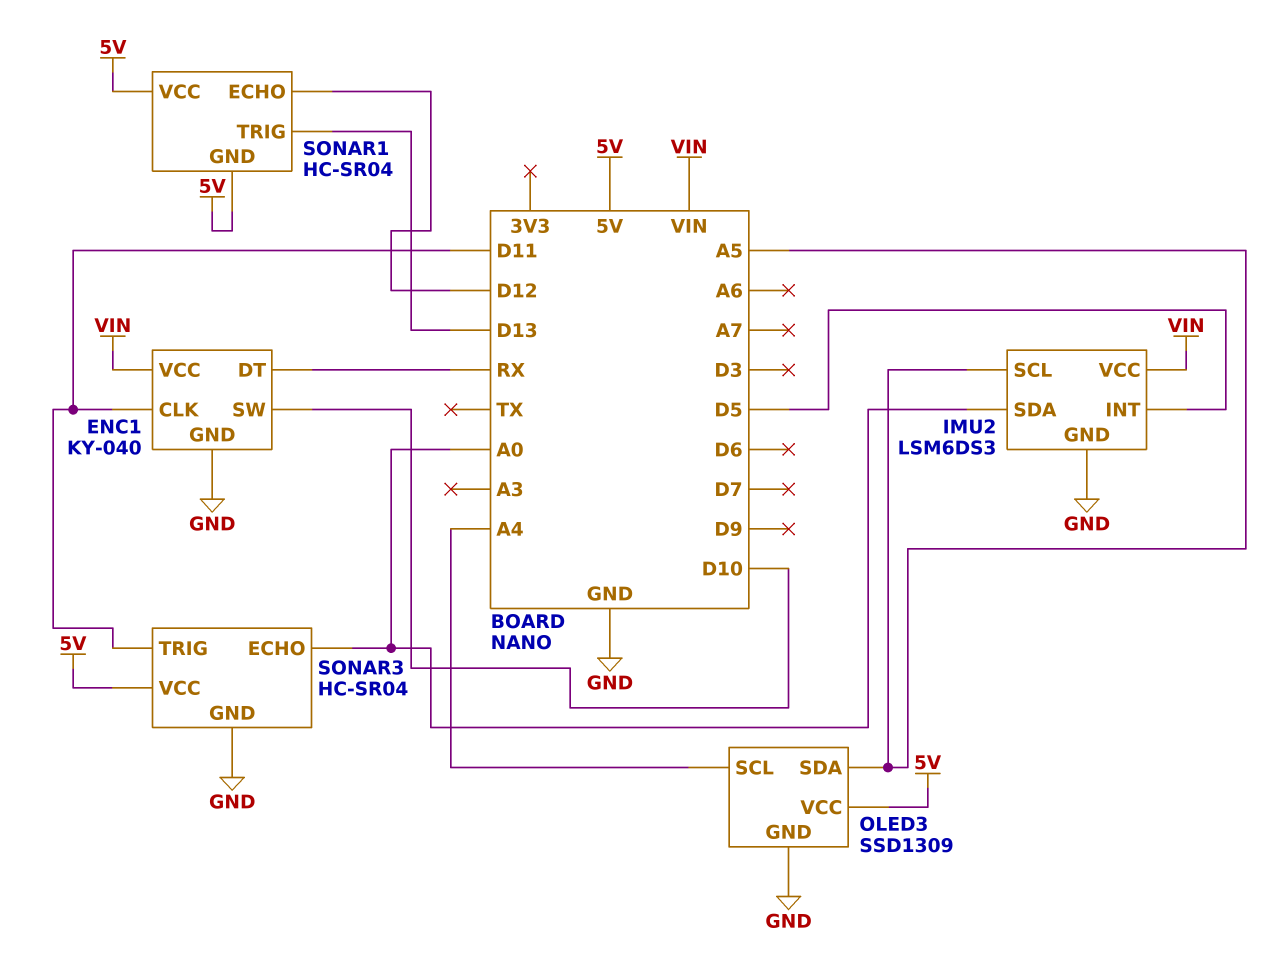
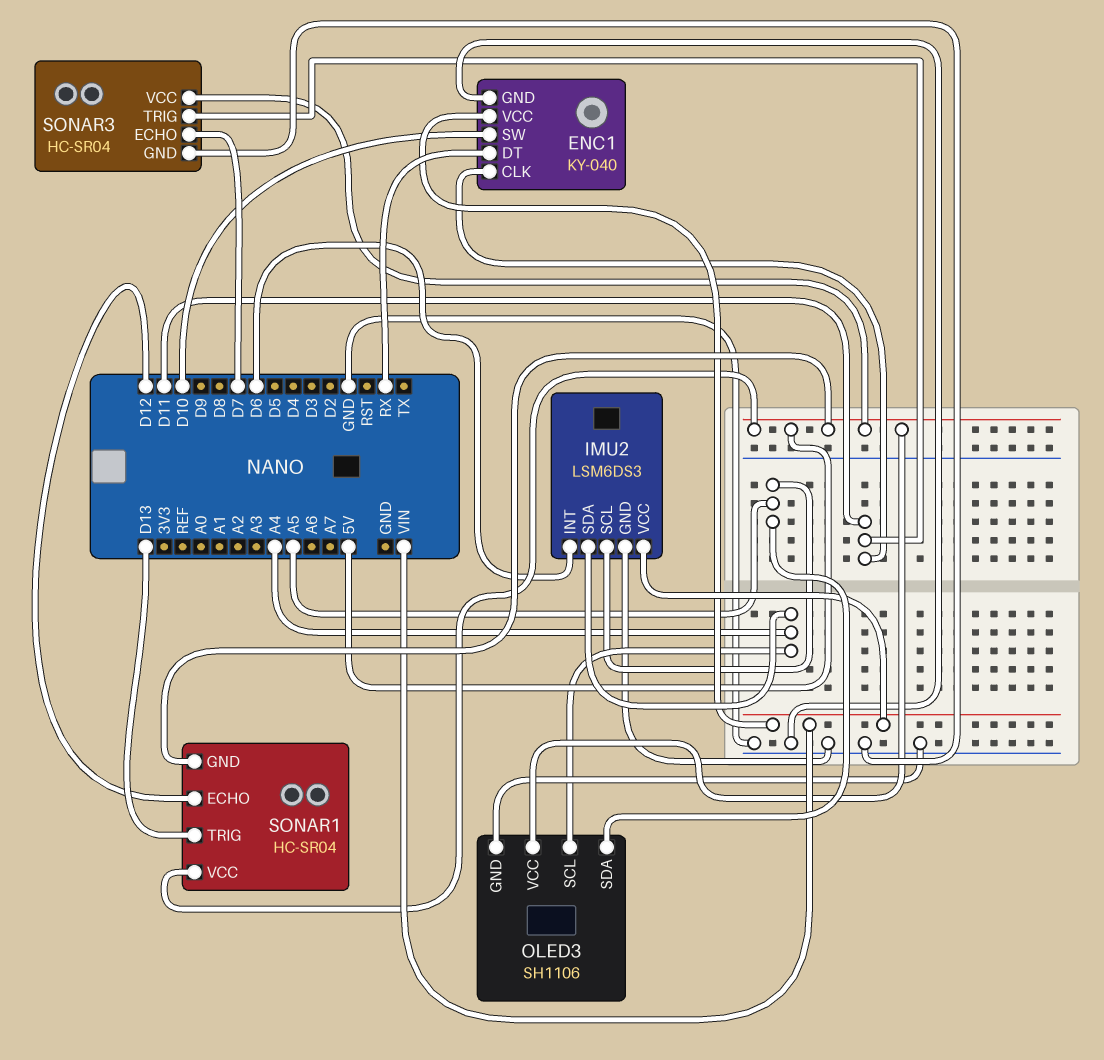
IMU2 pin INT: D5 -> D6
IMU2 pin SDA: A0 -> A4
OLED3: SSD1309 -> SH1106
SONAR3 pin ECHO: A0 -> D7

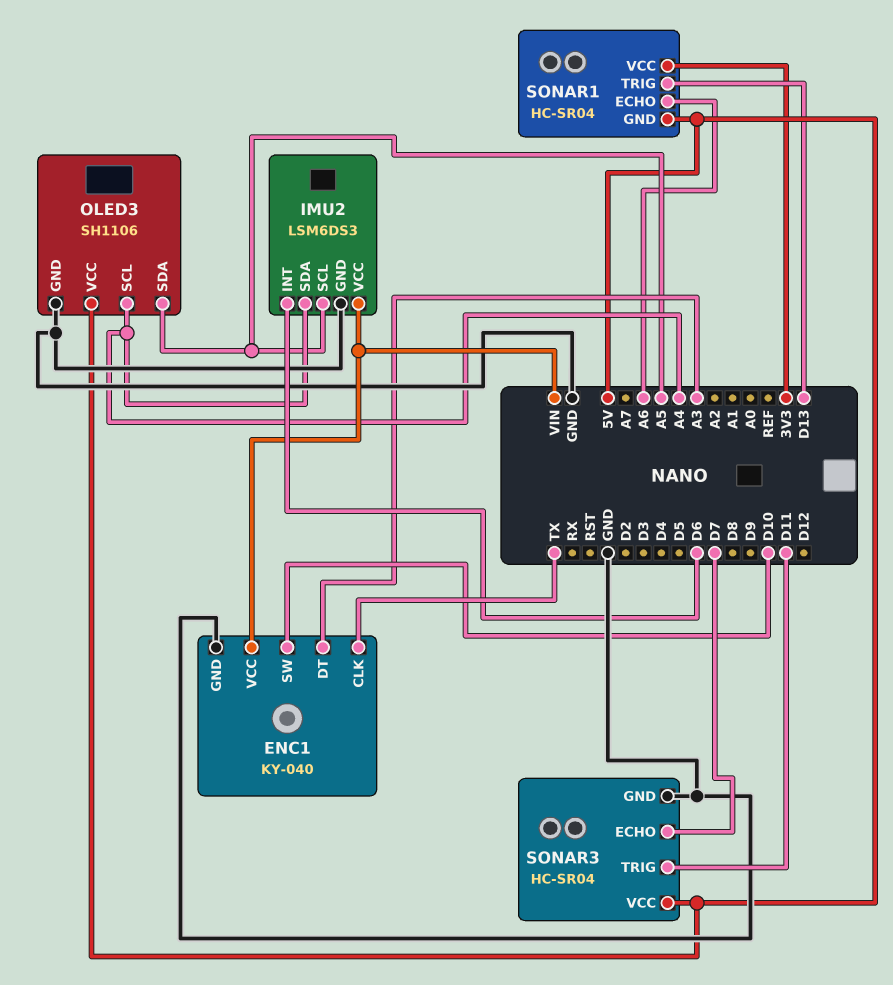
ENC1 pin CLK: D11 -> TX
ENC1 pin DT: RX -> A3
SONAR1 pin ECHO: D12 -> A6
SONAR1 pin VCC: 5V -> 3V3

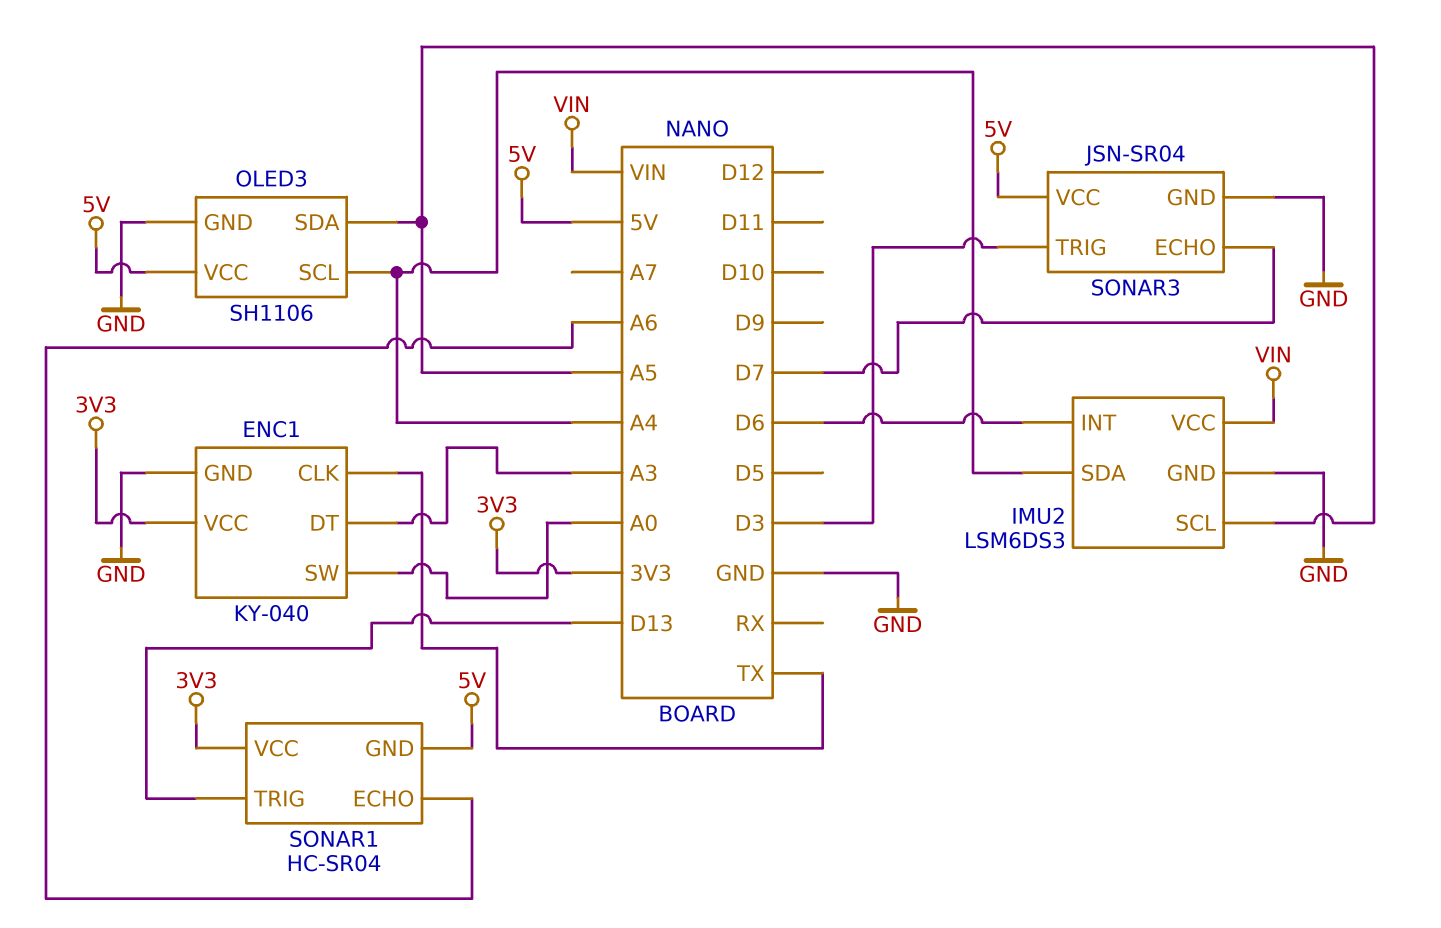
ENC1 pin SW: D10 -> A0
ENC1 pin VCC: VIN -> 3V3
SONAR3: HC-SR04 -> JSN-SR04
SONAR3 pin TRIG: D11 -> D3

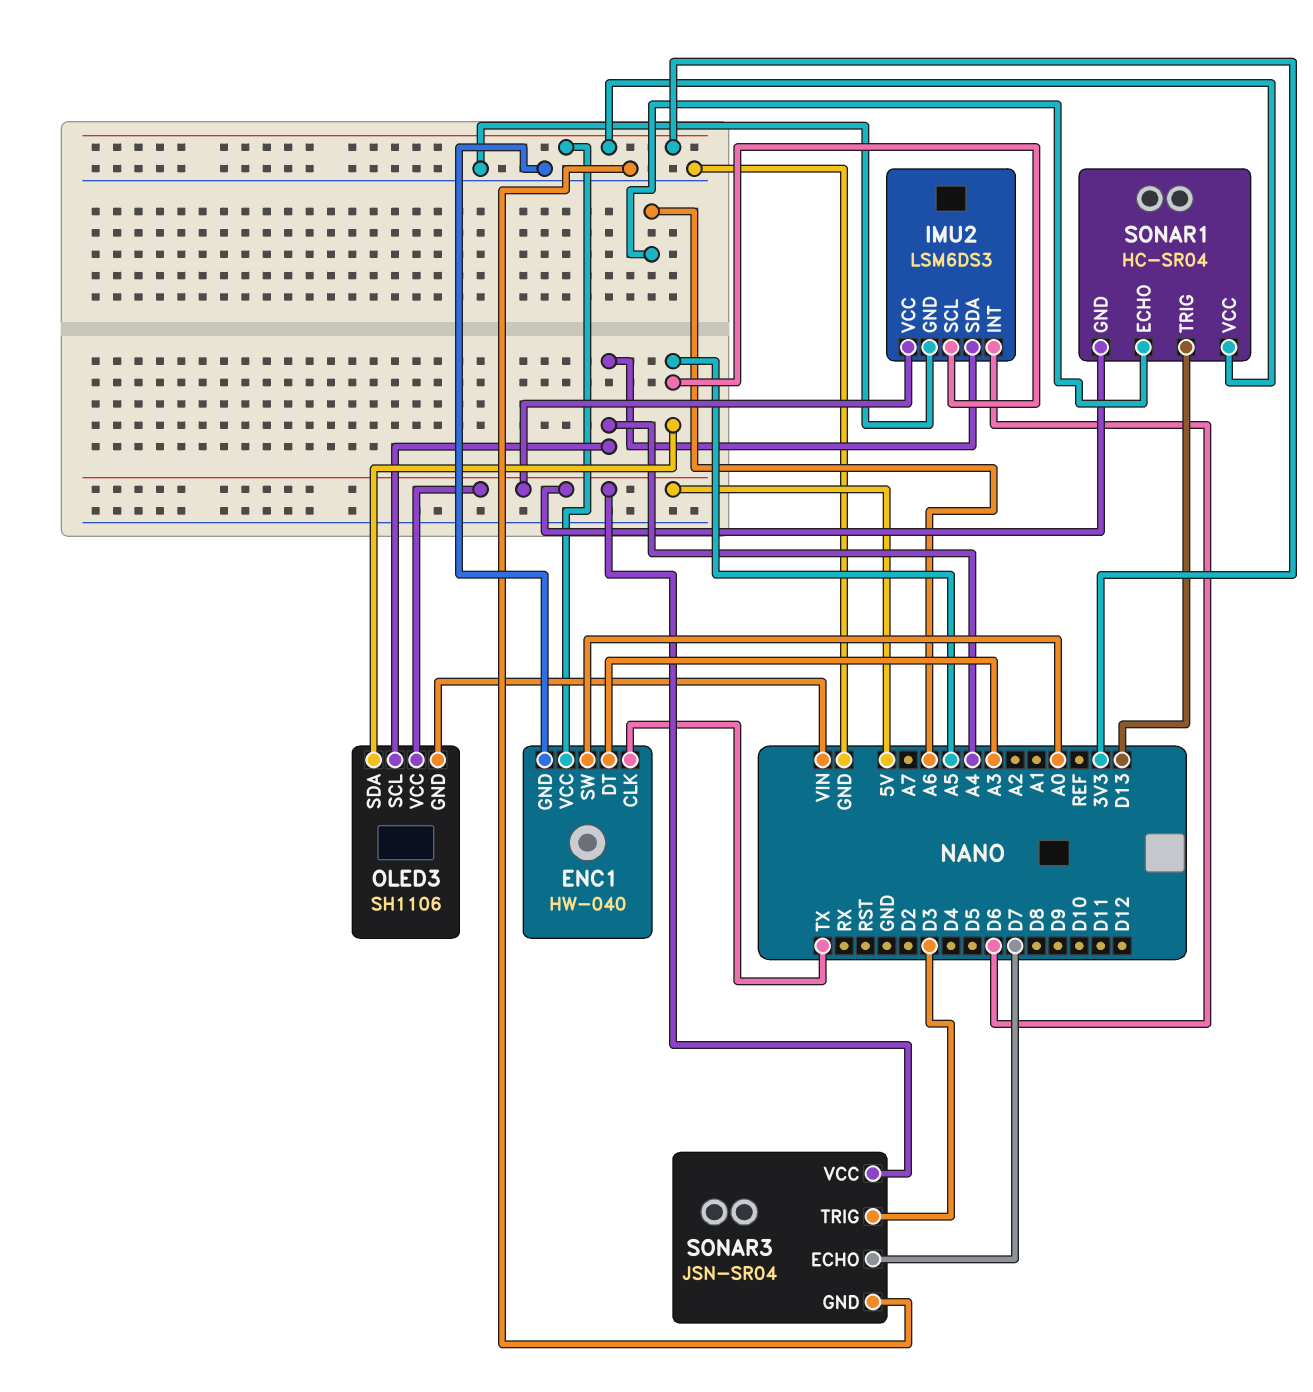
ENC1: KY-040 -> HW-040
IMU2 pin VCC: VIN -> 5V
OLED3 pin GND: GND -> VIN

